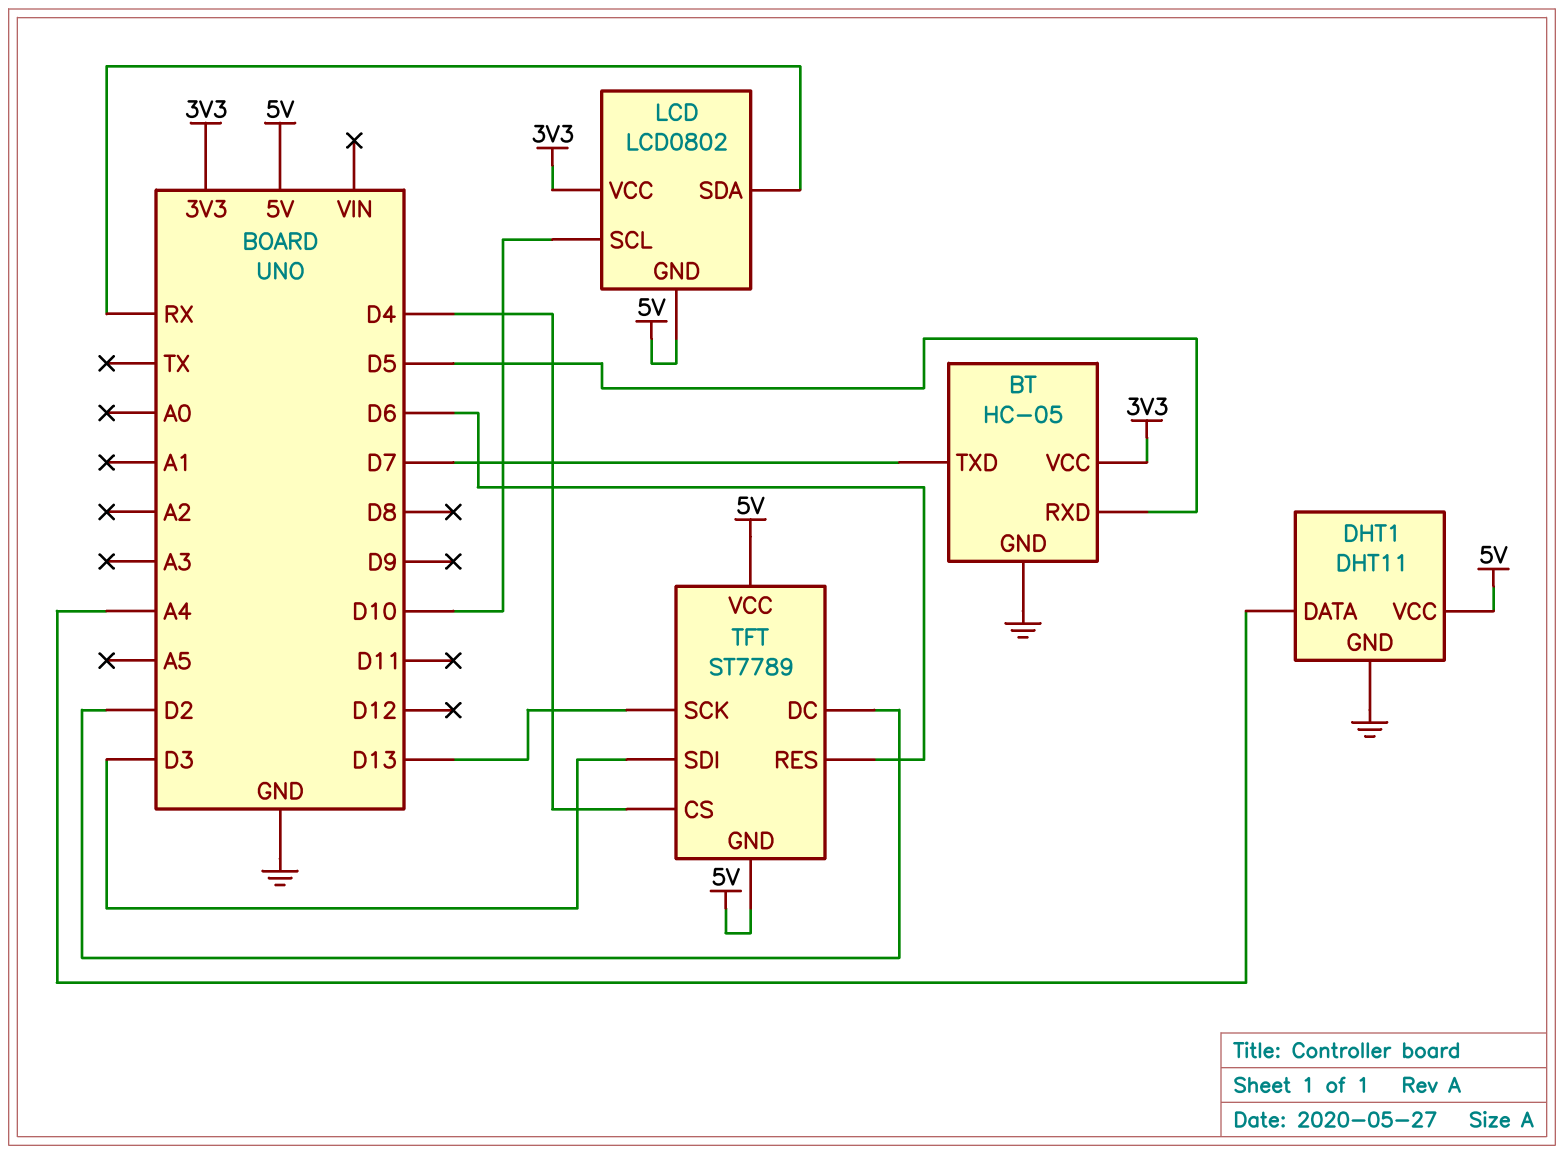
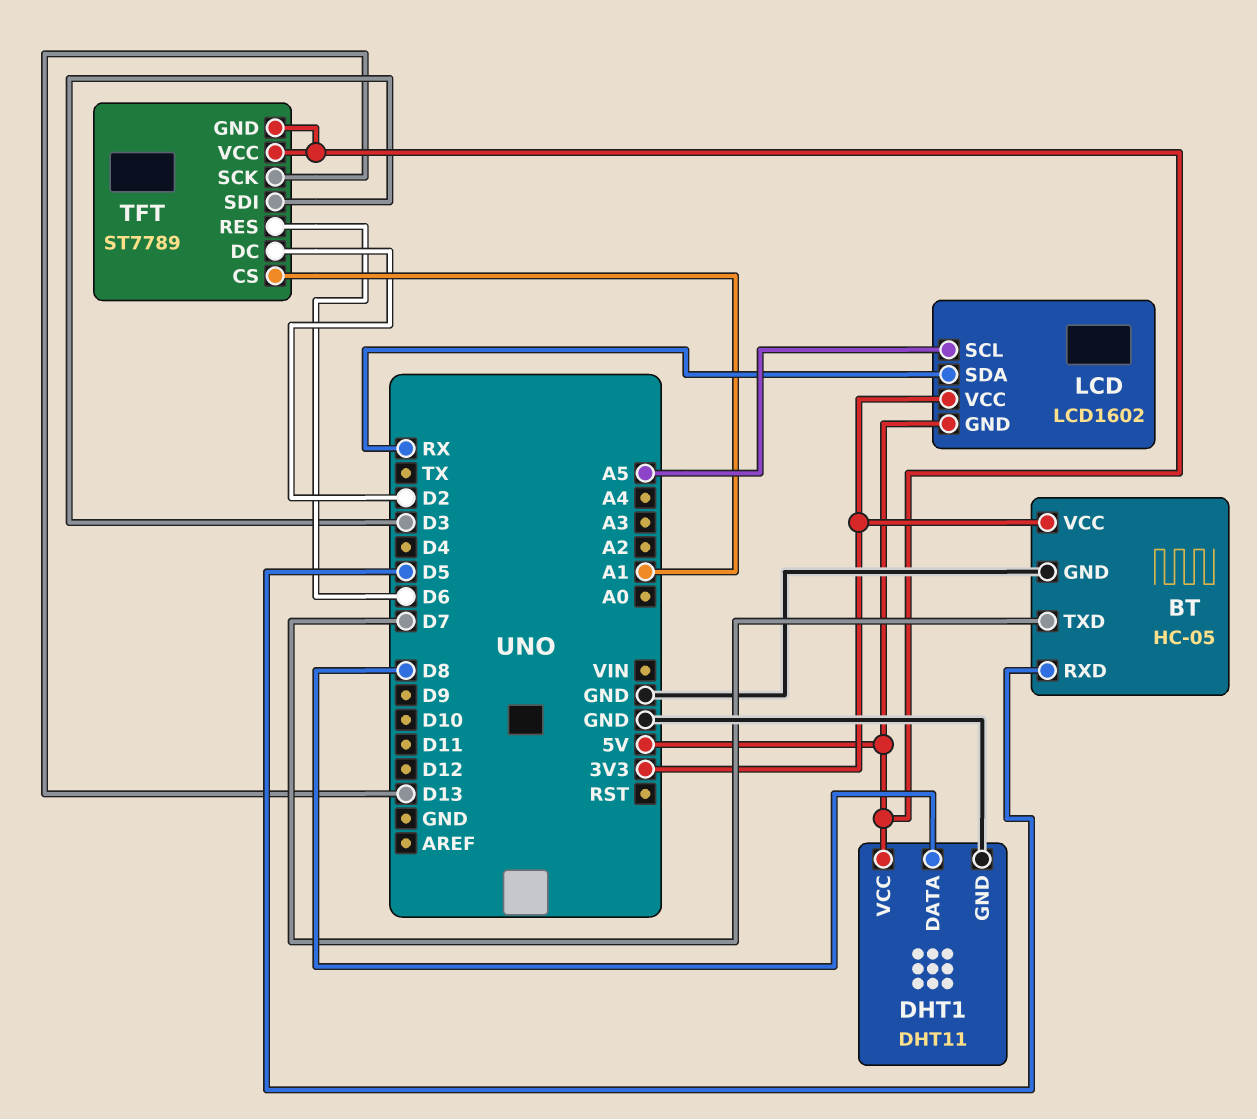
DHT1 pin DATA: A4 -> D8
LCD: LCD0802 -> LCD1602
LCD pin SCL: D10 -> A5
TFT pin CS: D4 -> A1

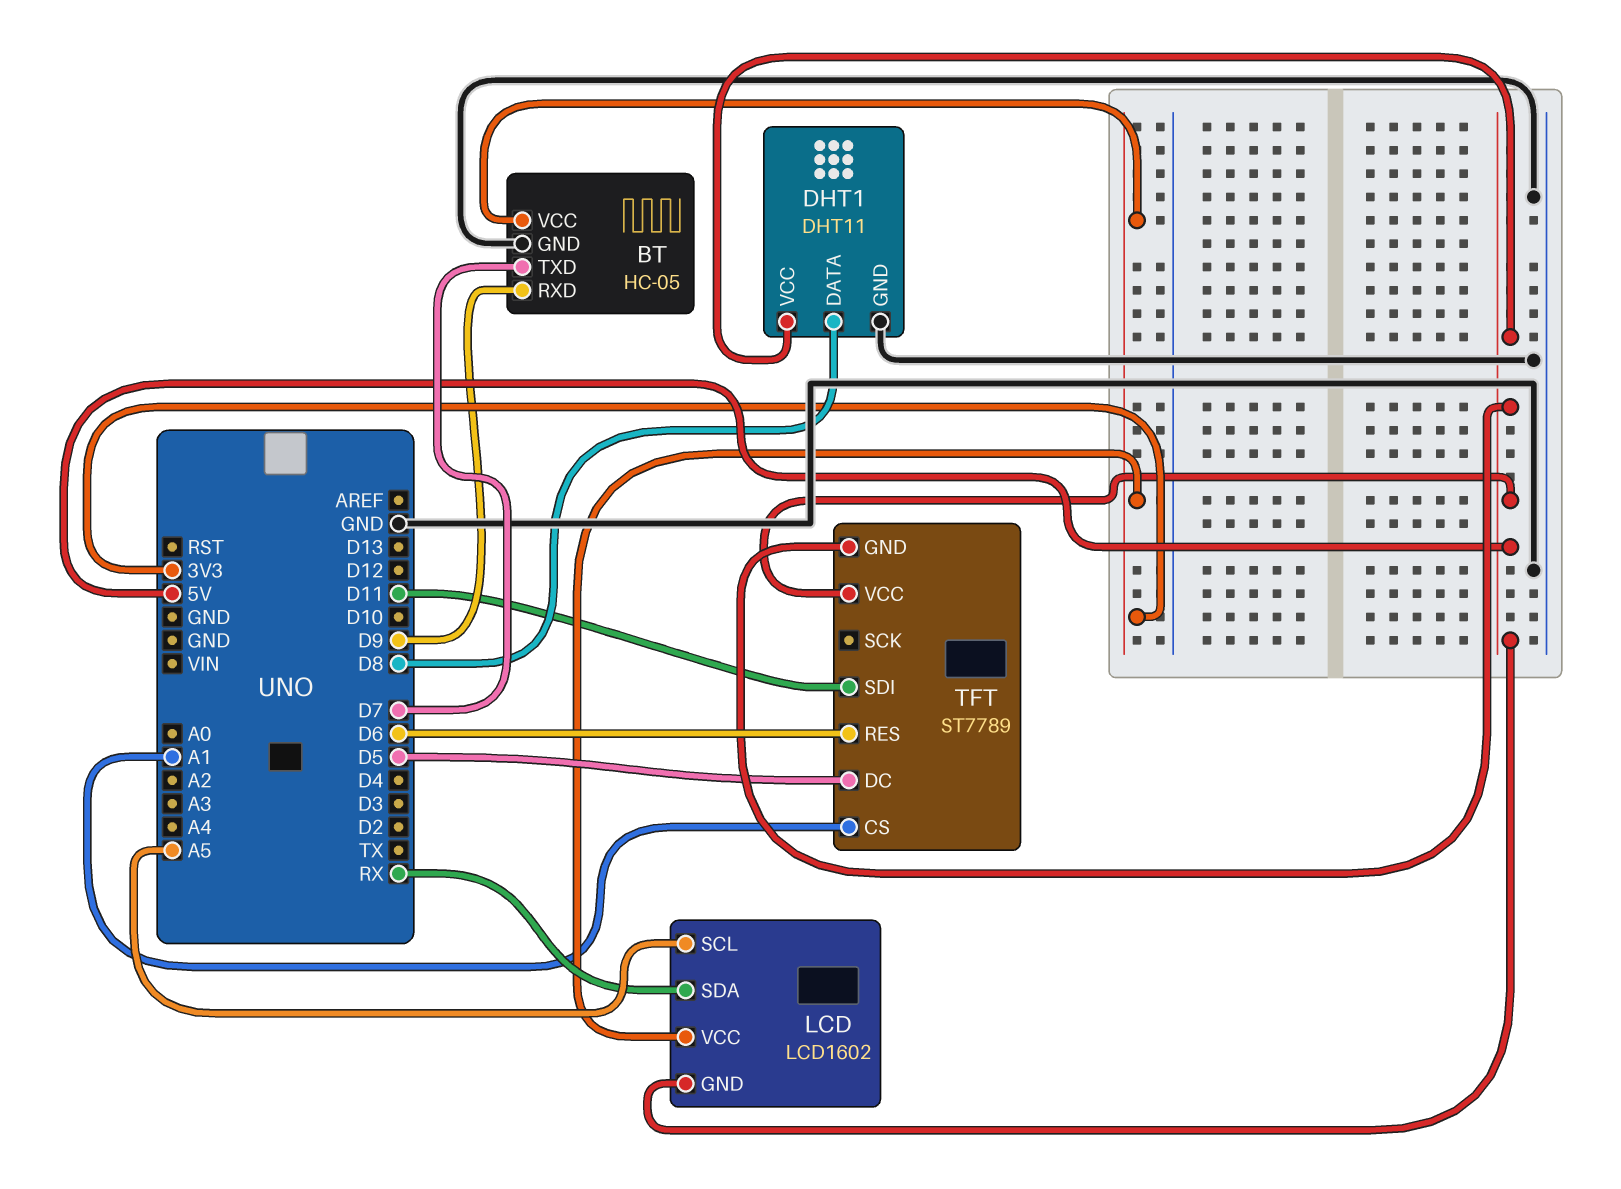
BT pin RXD: D5 -> D9
TFT pin DC: D2 -> D5
TFT pin SCK: D13 -> none
TFT pin SDI: D3 -> D11

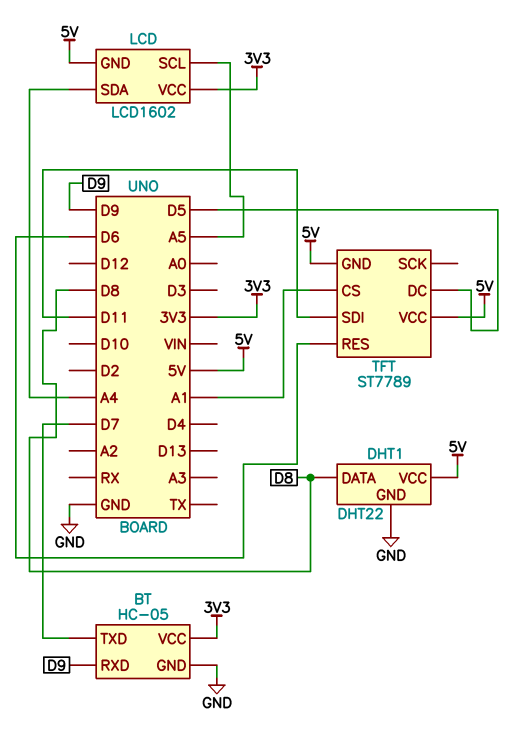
DHT1: DHT11 -> DHT22
LCD pin SDA: RX -> A4

